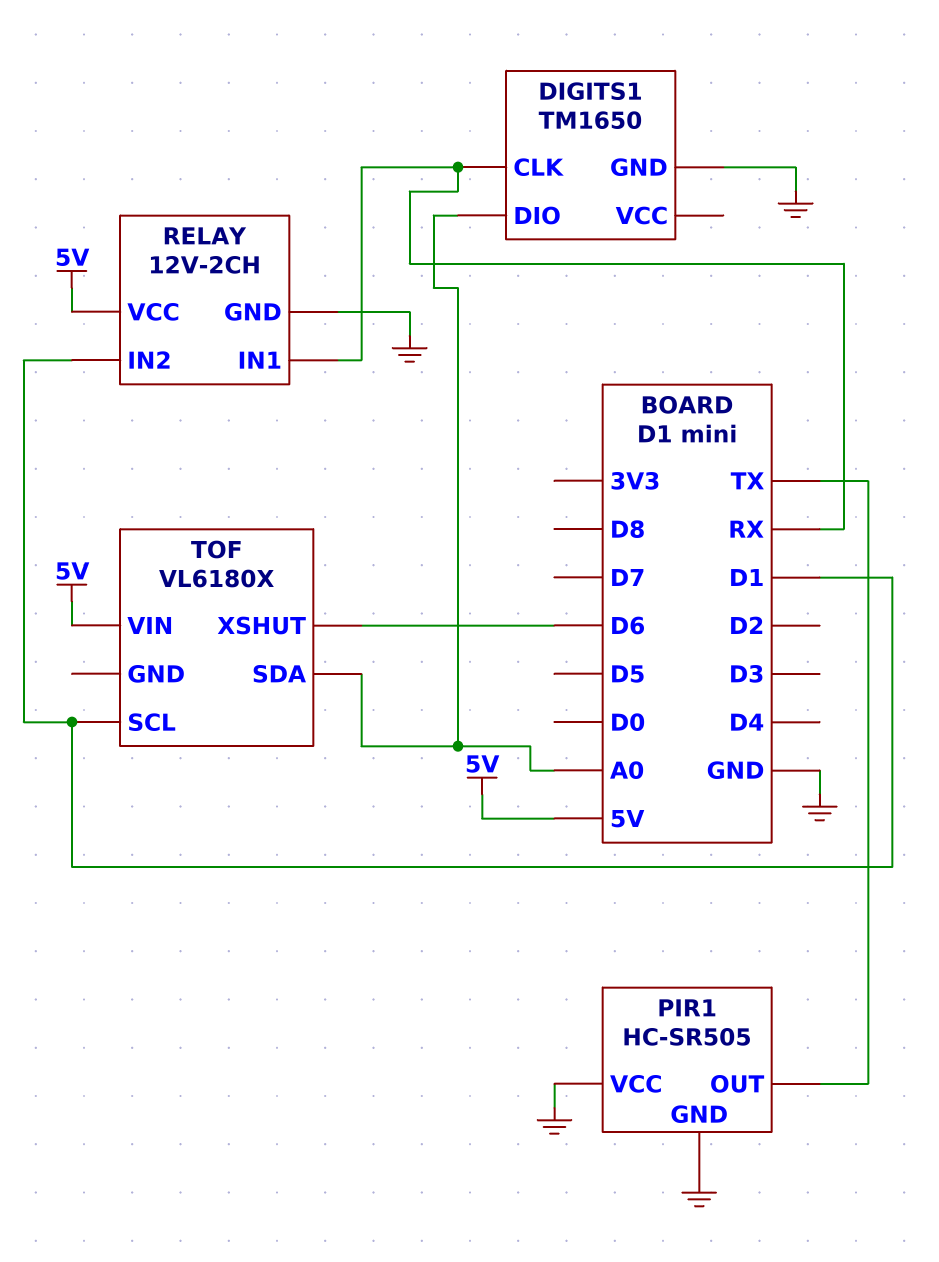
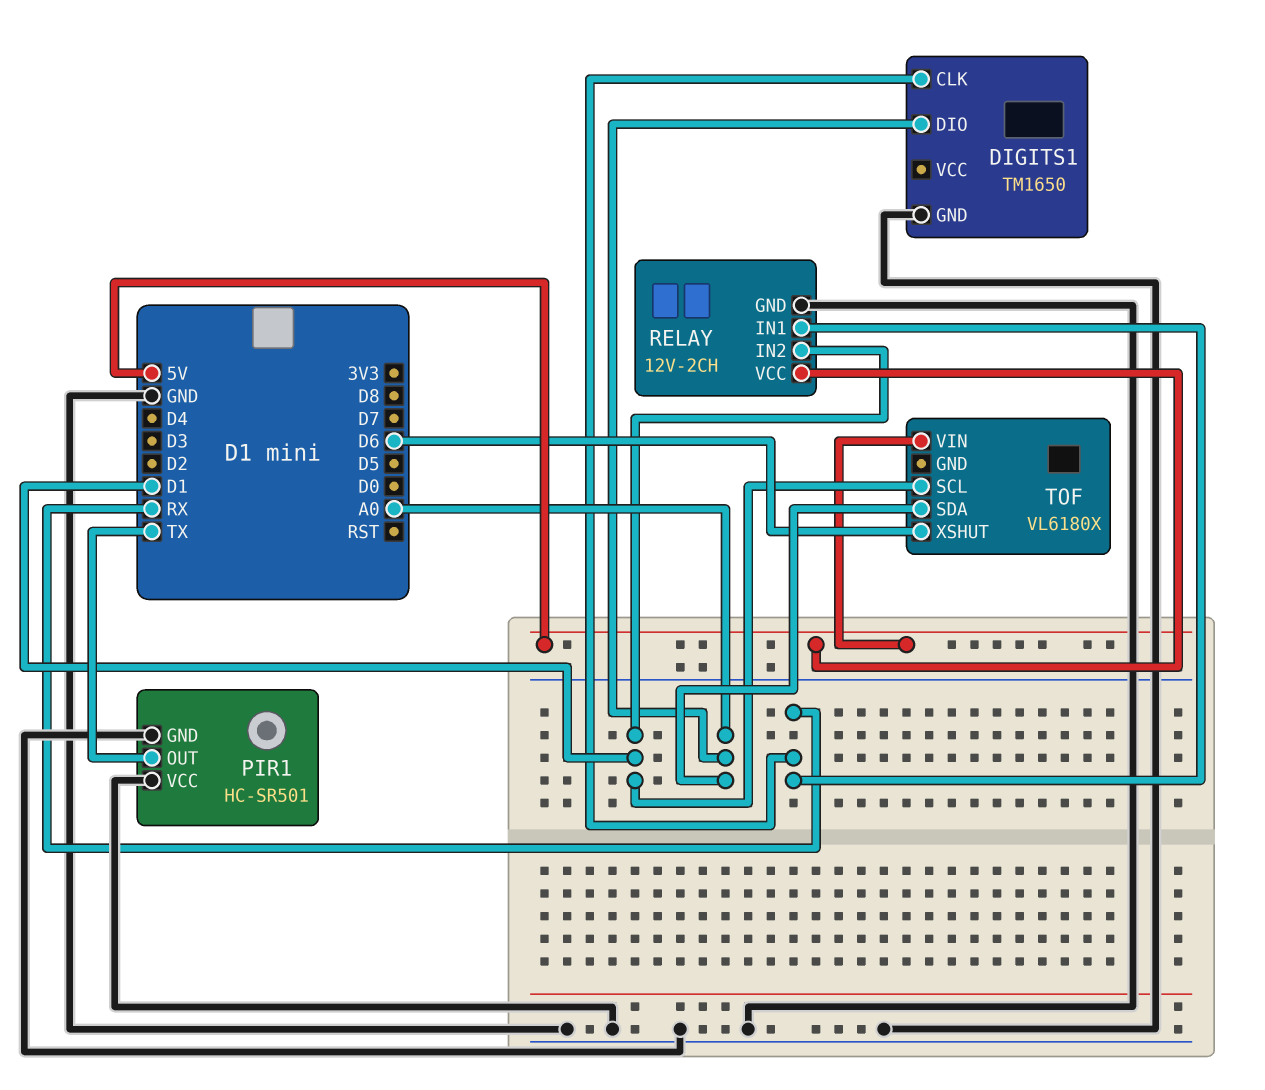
PIR1: HC-SR505 -> HC-SR501

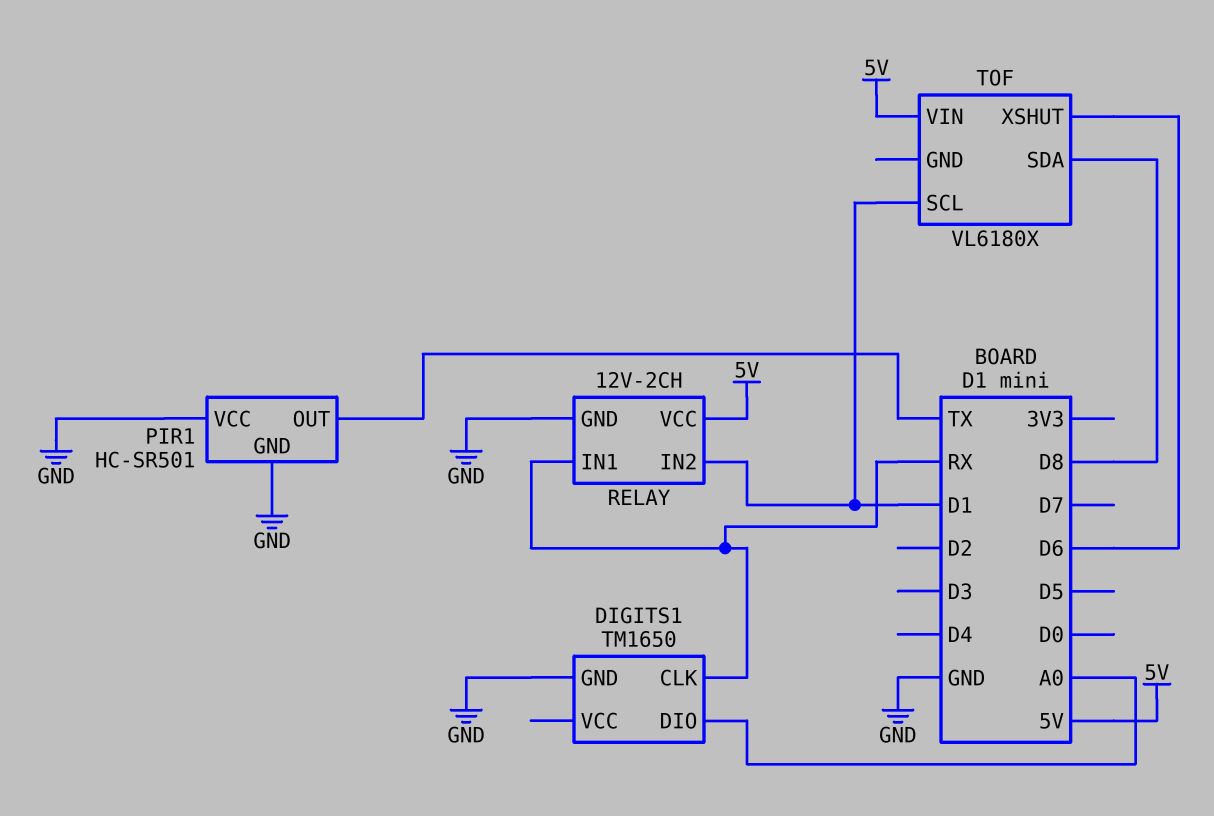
TOF pin SDA: A0 -> D8

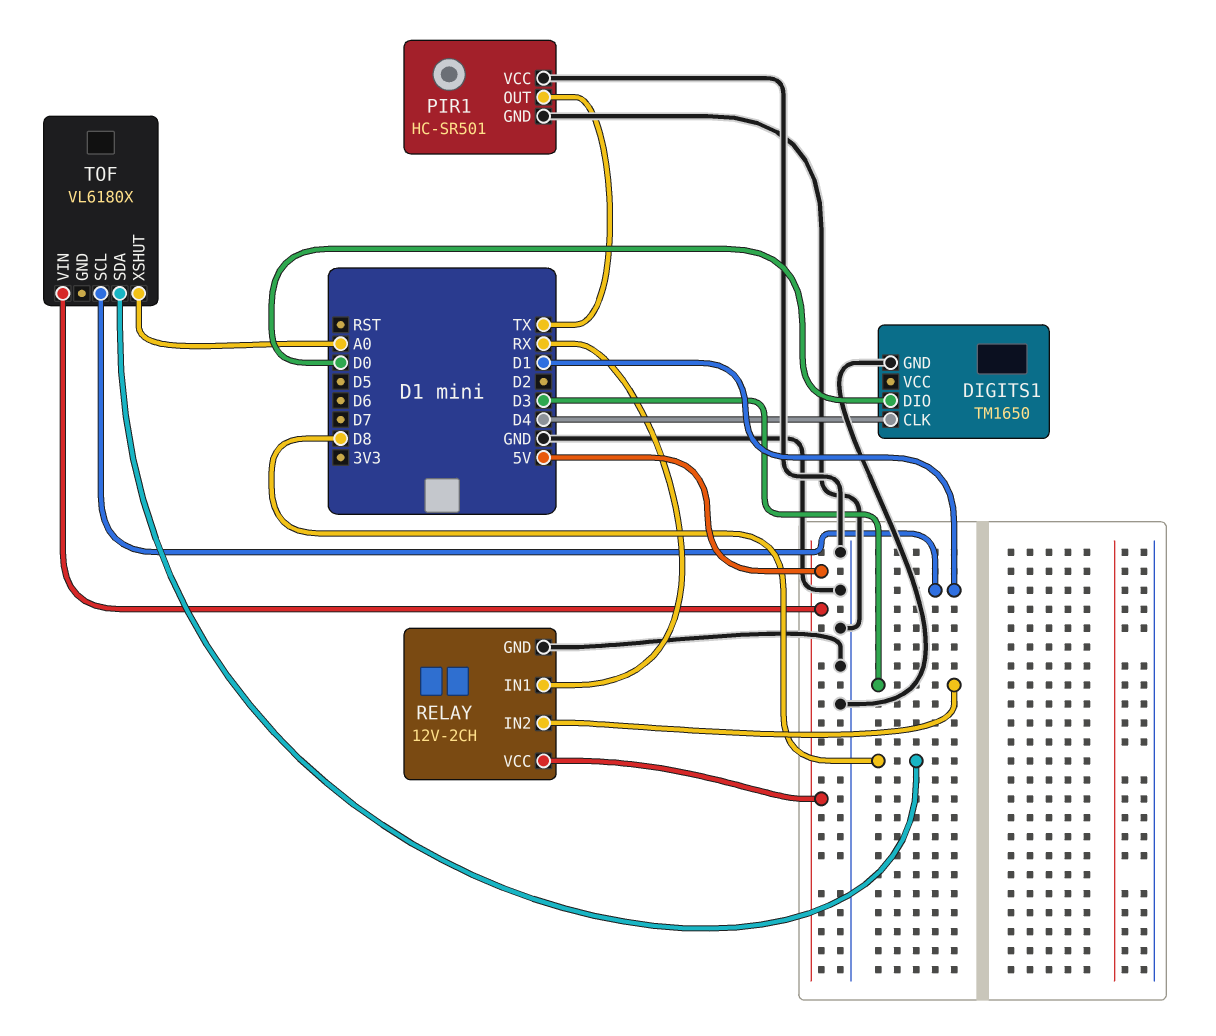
DIGITS1 pin CLK: RX -> D4
DIGITS1 pin DIO: A0 -> D0
RELAY pin IN2: D1 -> D3
TOF pin XSHUT: D6 -> A0

